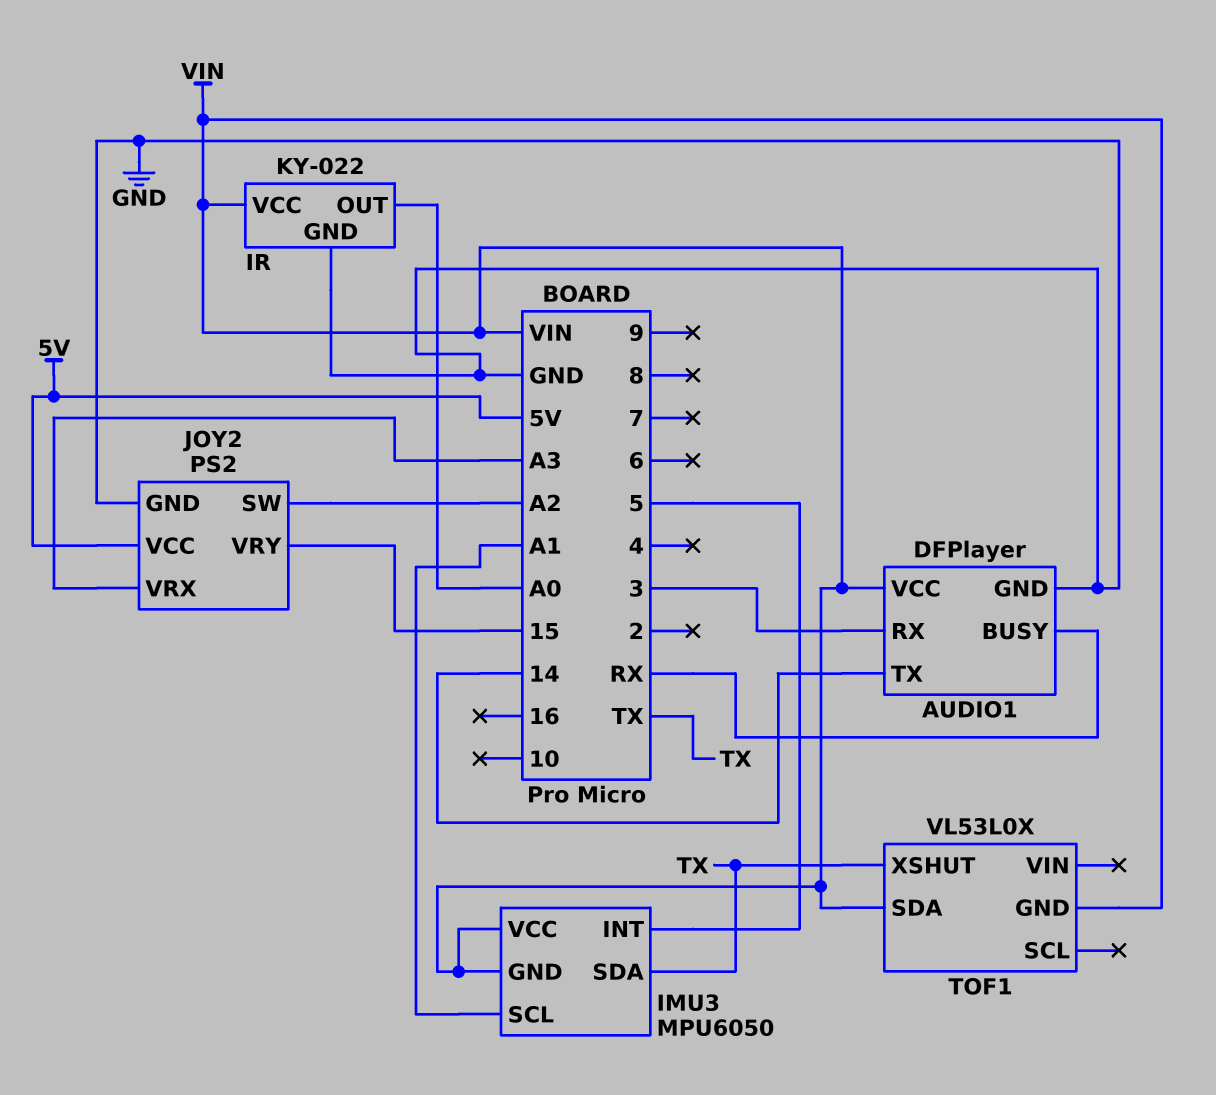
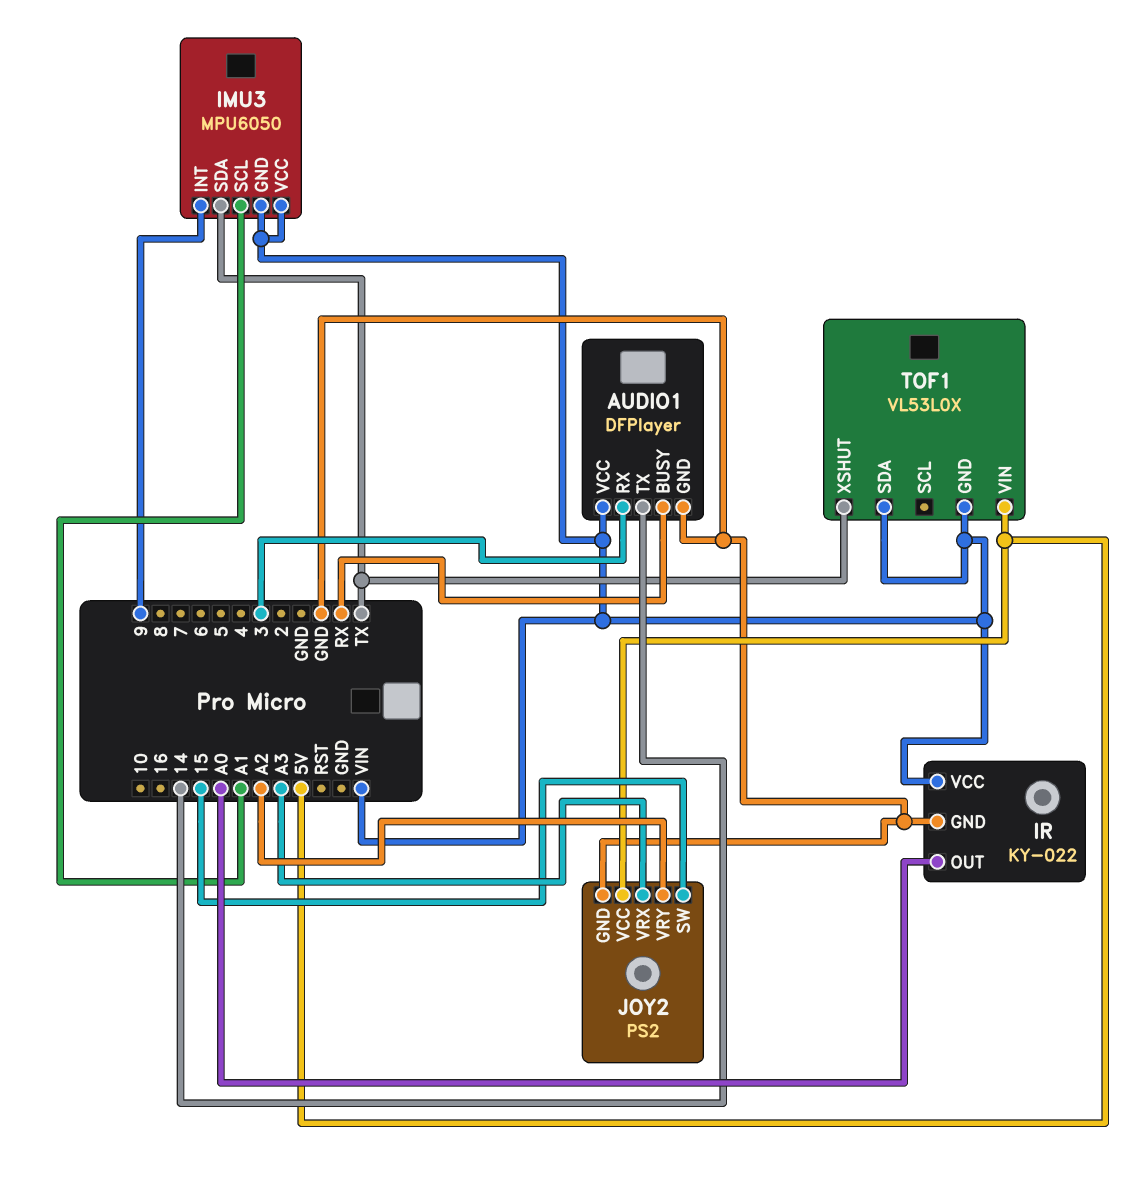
IMU3 pin INT: 5 -> 9
JOY2 pin SW: A2 -> 15
JOY2 pin VRY: 15 -> A2
TOF1 pin VIN: none -> 5V

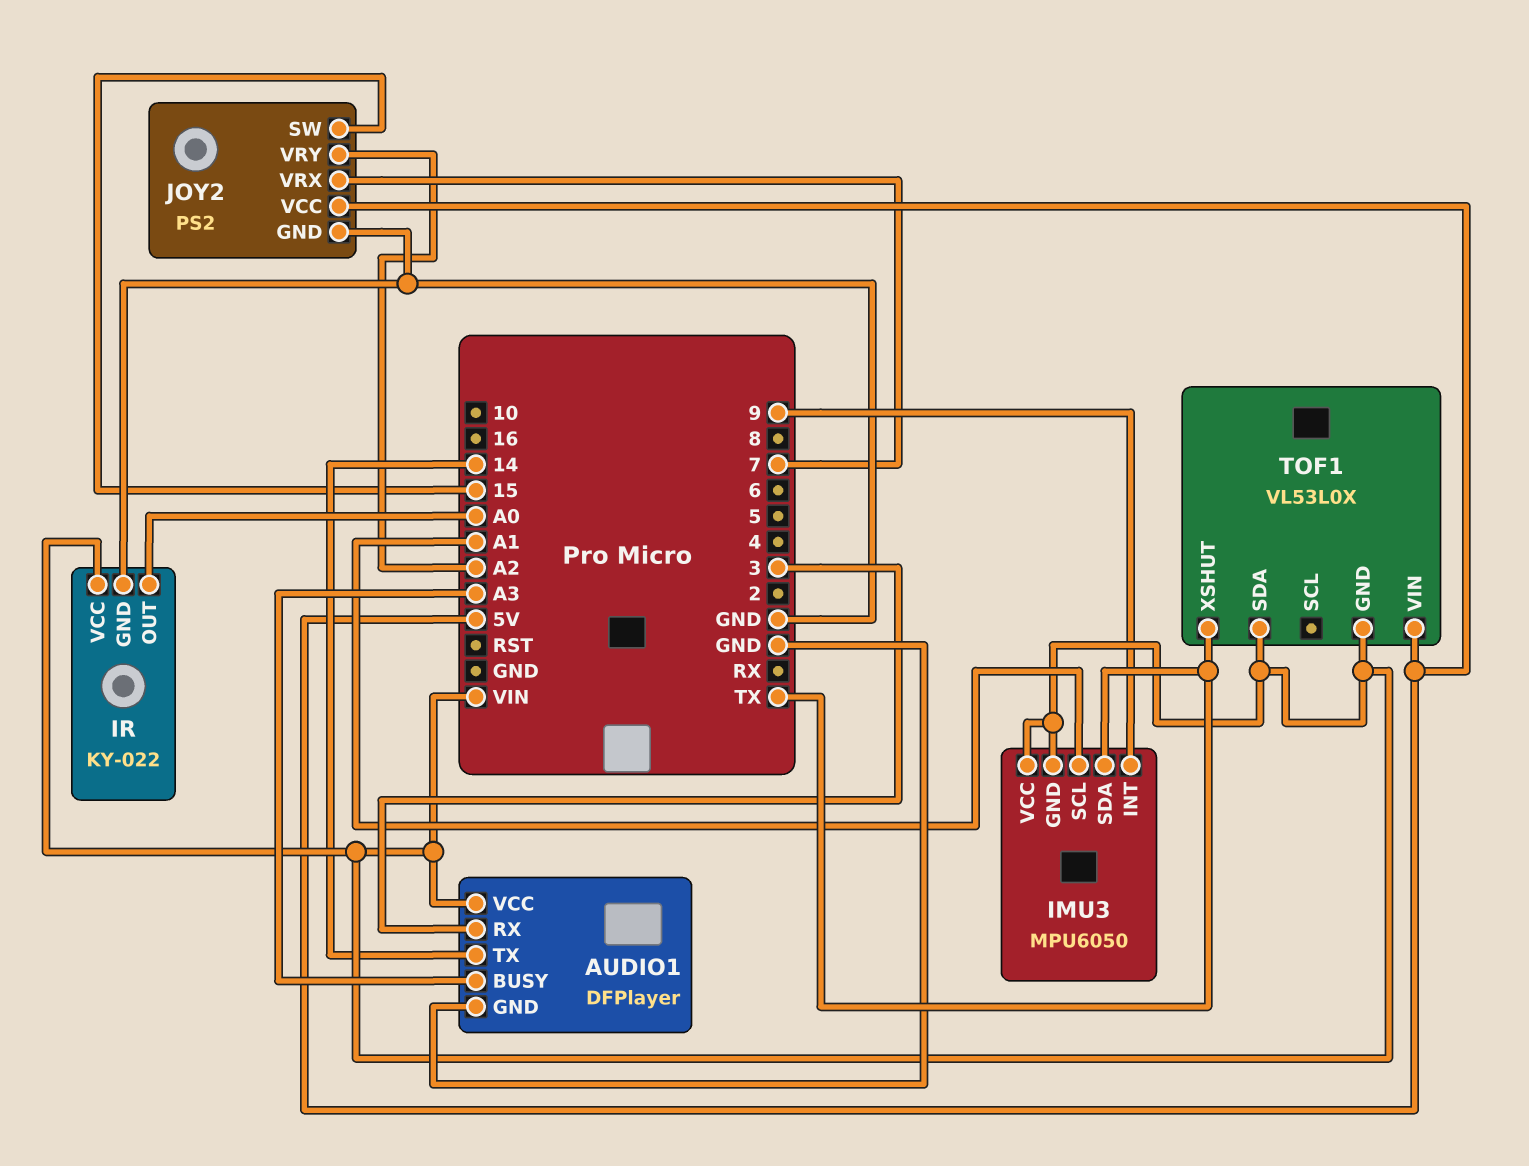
AUDIO1 pin BUSY: RX -> A3
JOY2 pin VRX: A3 -> 7

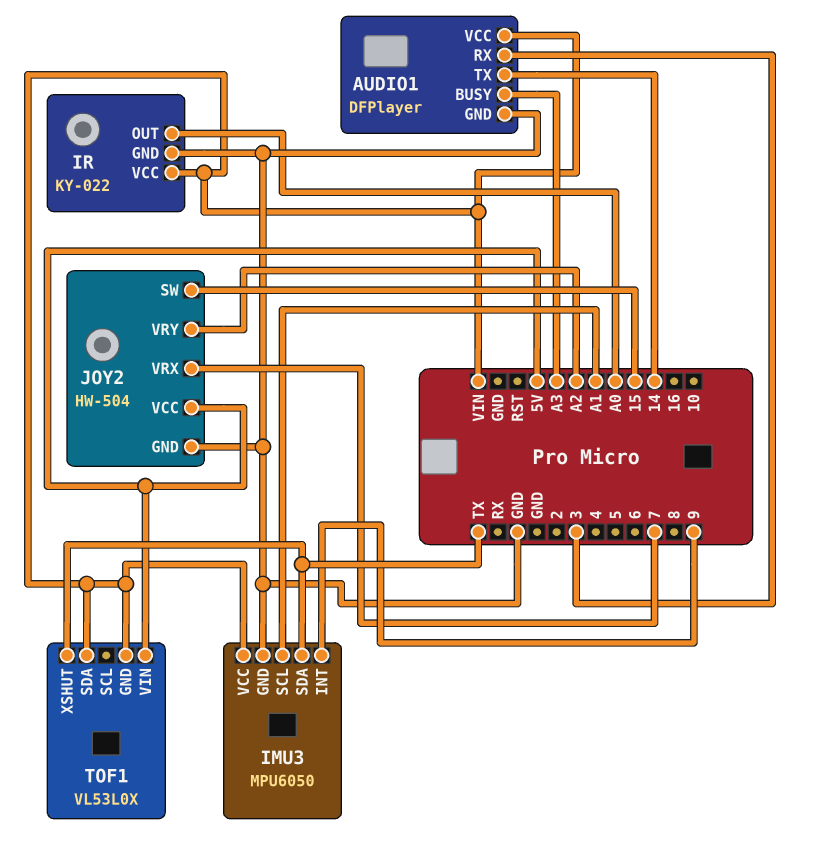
IMU3 pin GND: VIN -> GND
JOY2: PS2 -> HW-504

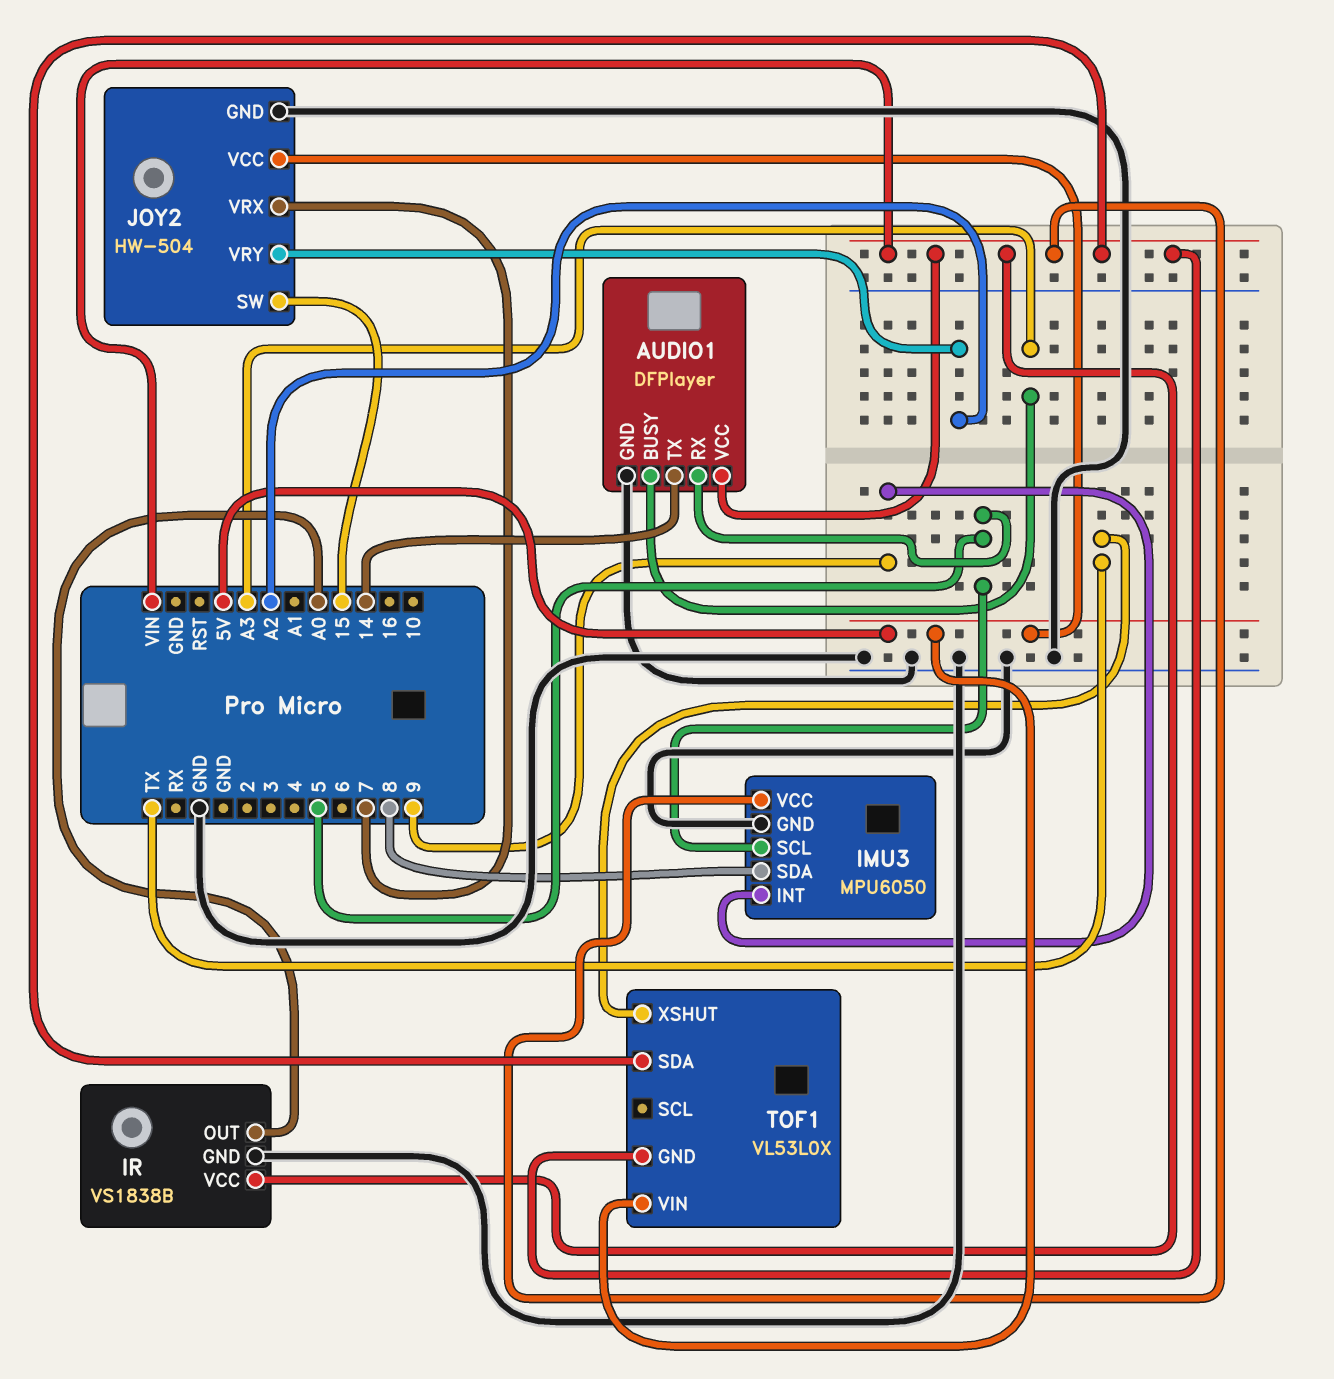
AUDIO1 pin RX: 3 -> 5
IMU3 pin SCL: A1 -> 5
IMU3 pin SDA: TX -> 8
IR: KY-022 -> VS1838B

